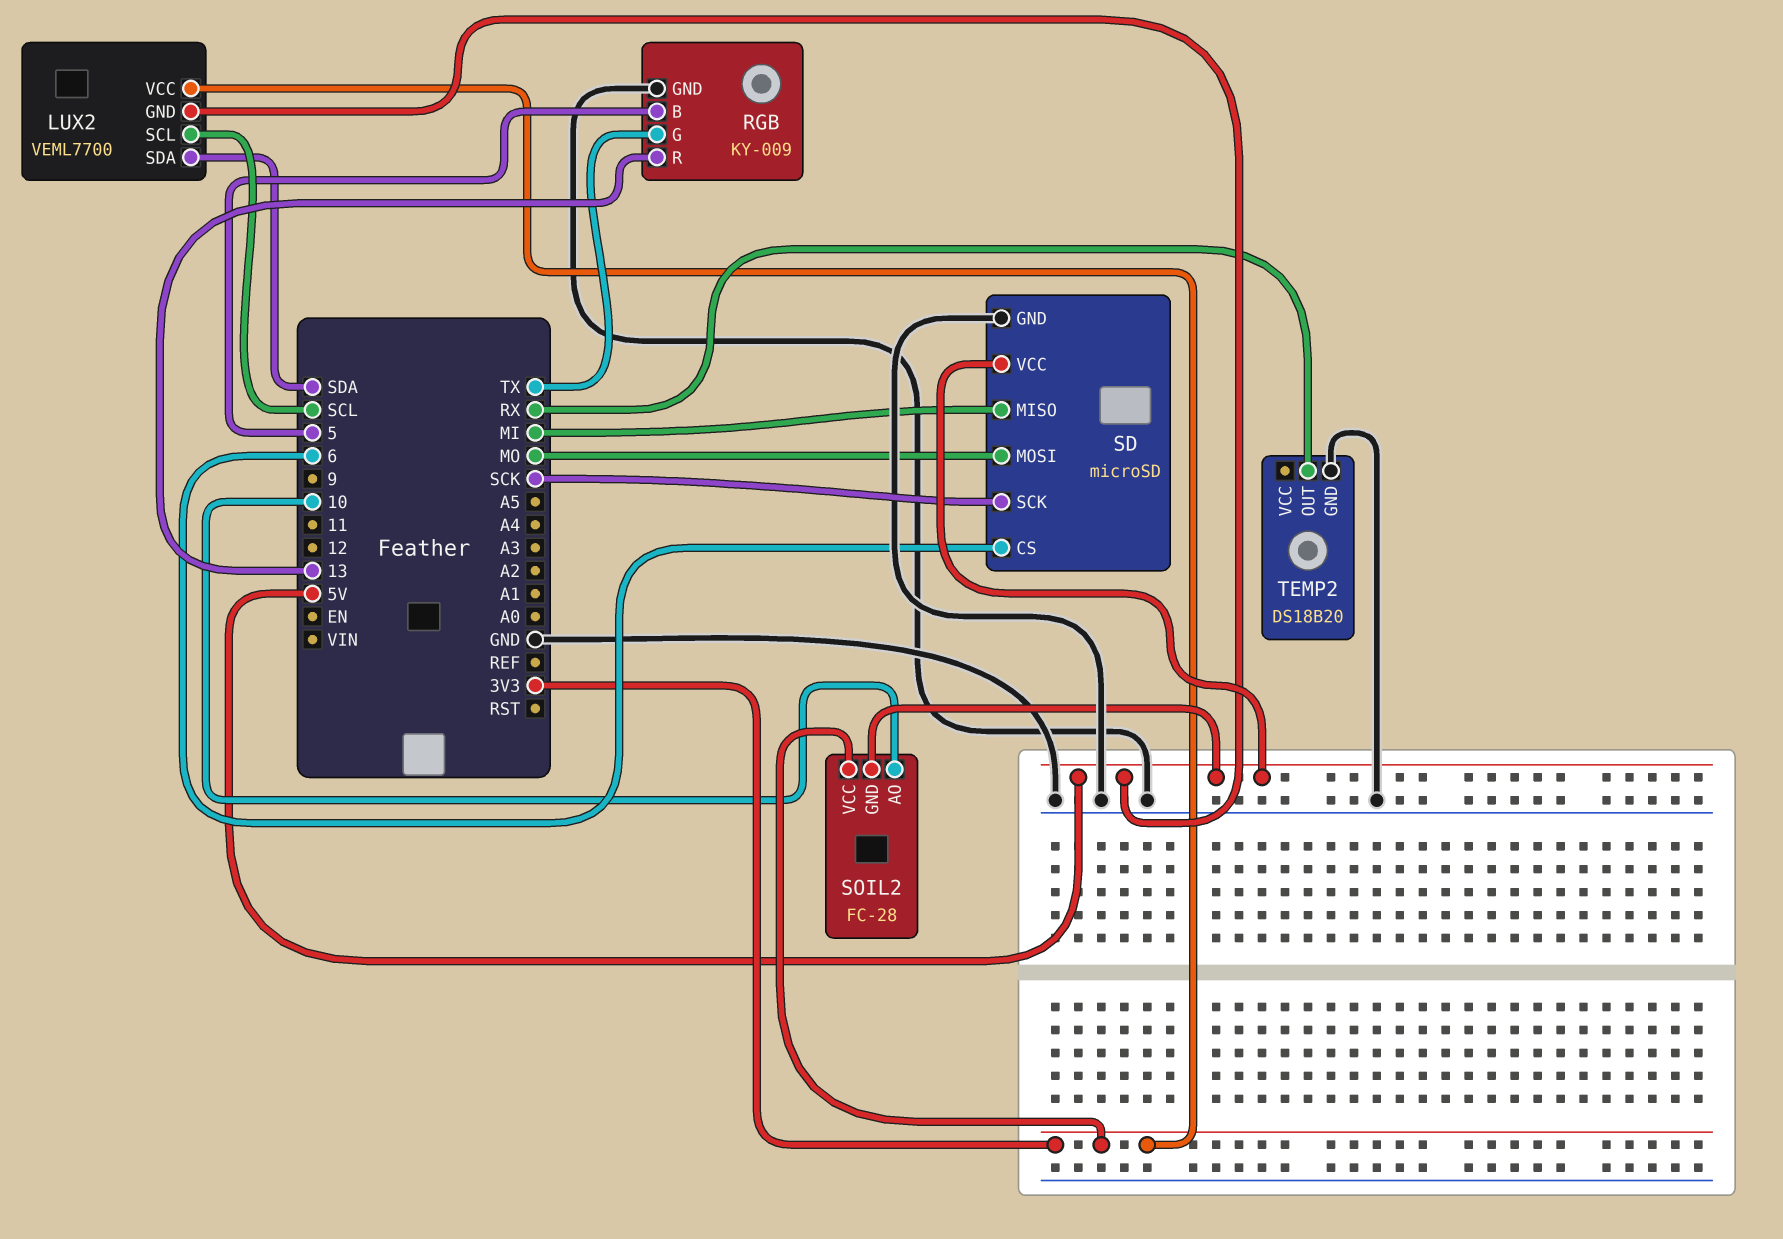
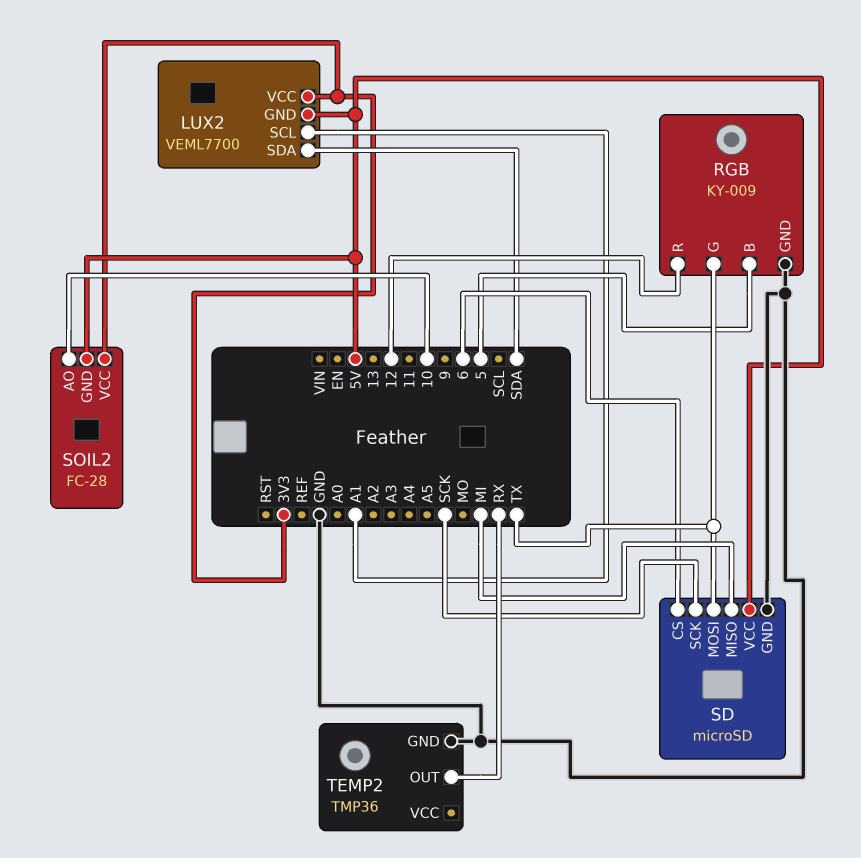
LUX2 pin SCL: SCL -> A1
RGB pin R: 13 -> 12
SD pin MOSI: MO -> TX
TEMP2: DS18B20 -> TMP36

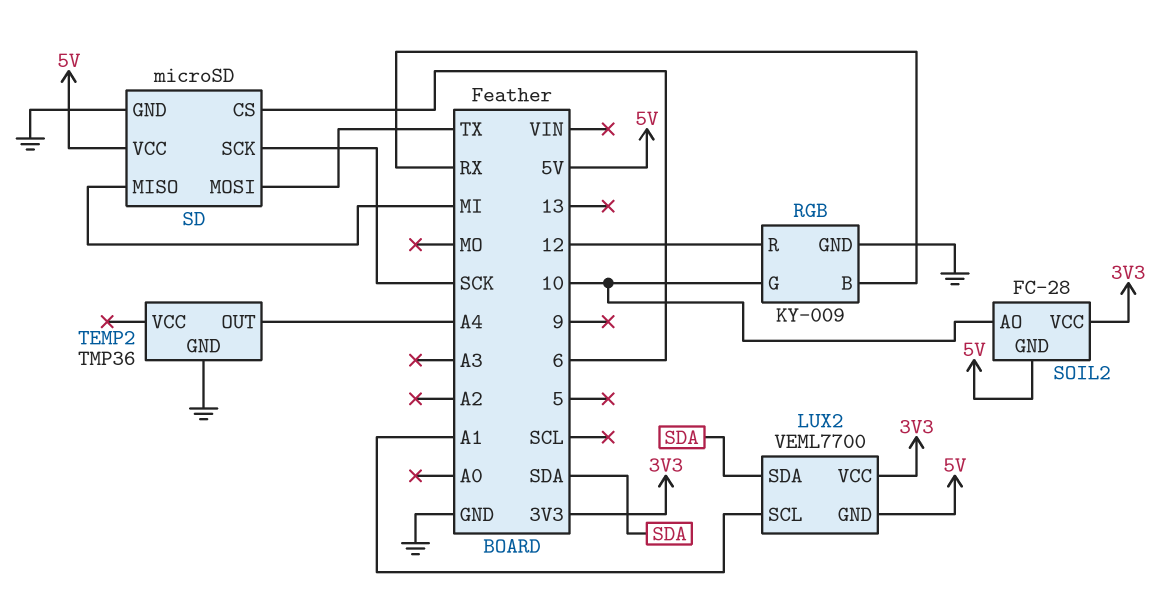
RGB pin B: 5 -> RX
RGB pin G: TX -> 10
TEMP2 pin OUT: RX -> A4

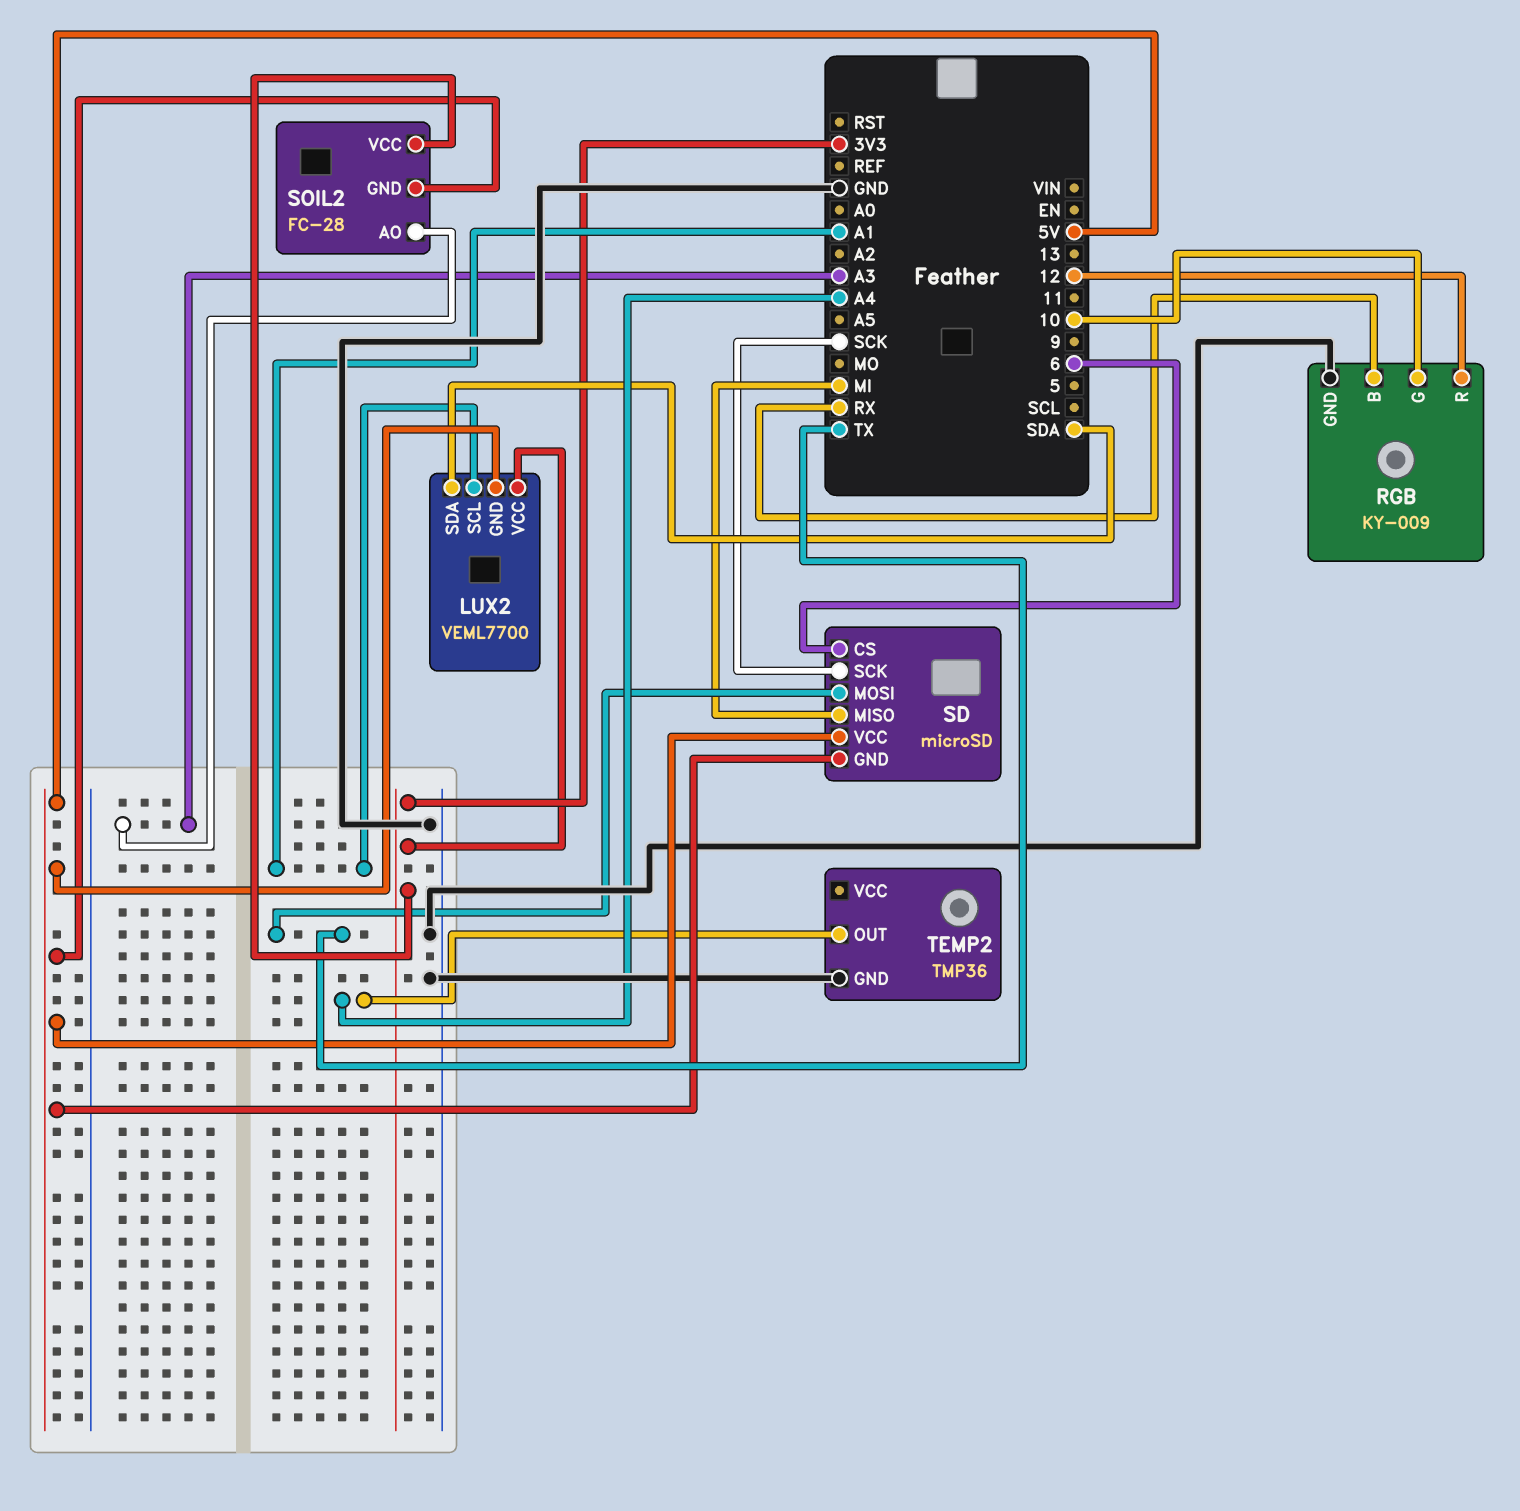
SD pin GND: GND -> 5V
SOIL2 pin AO: 10 -> A3

